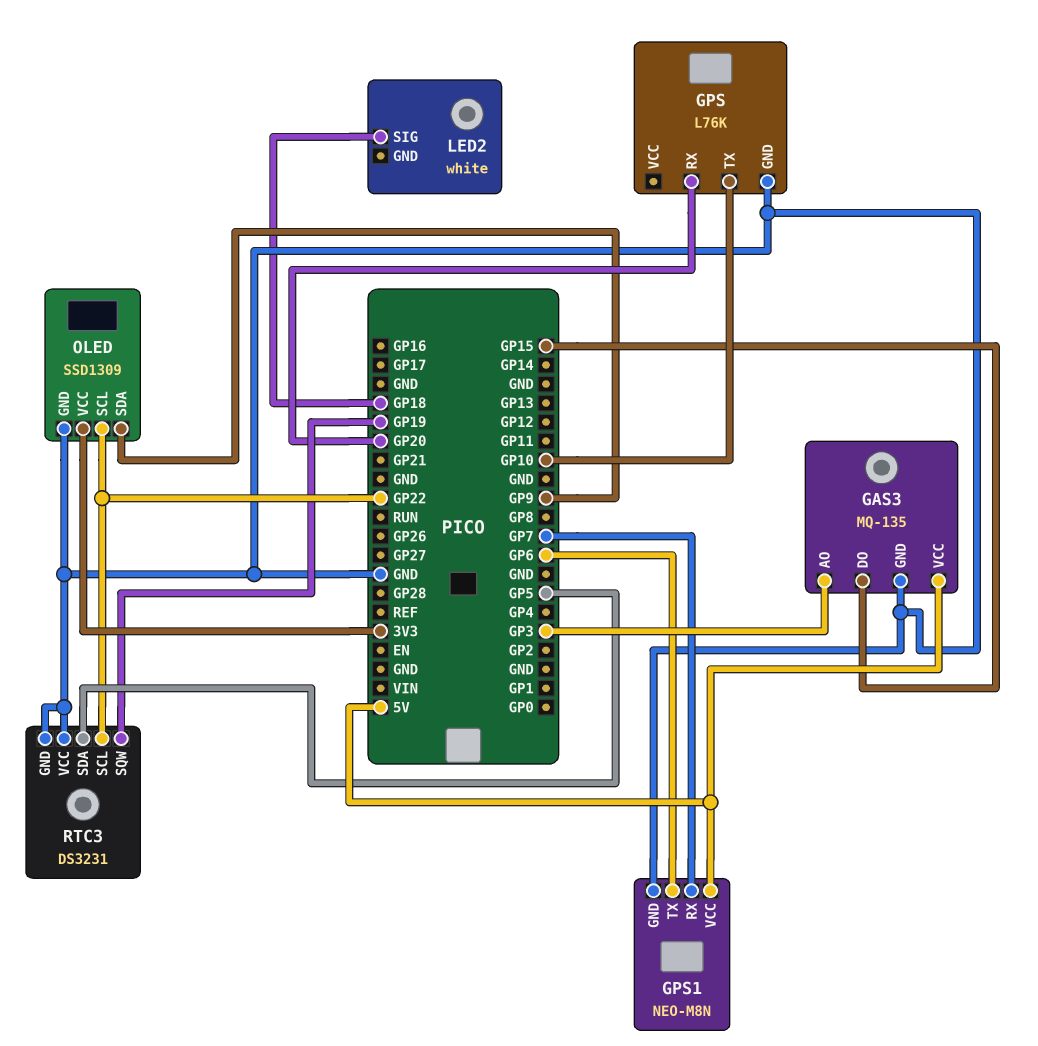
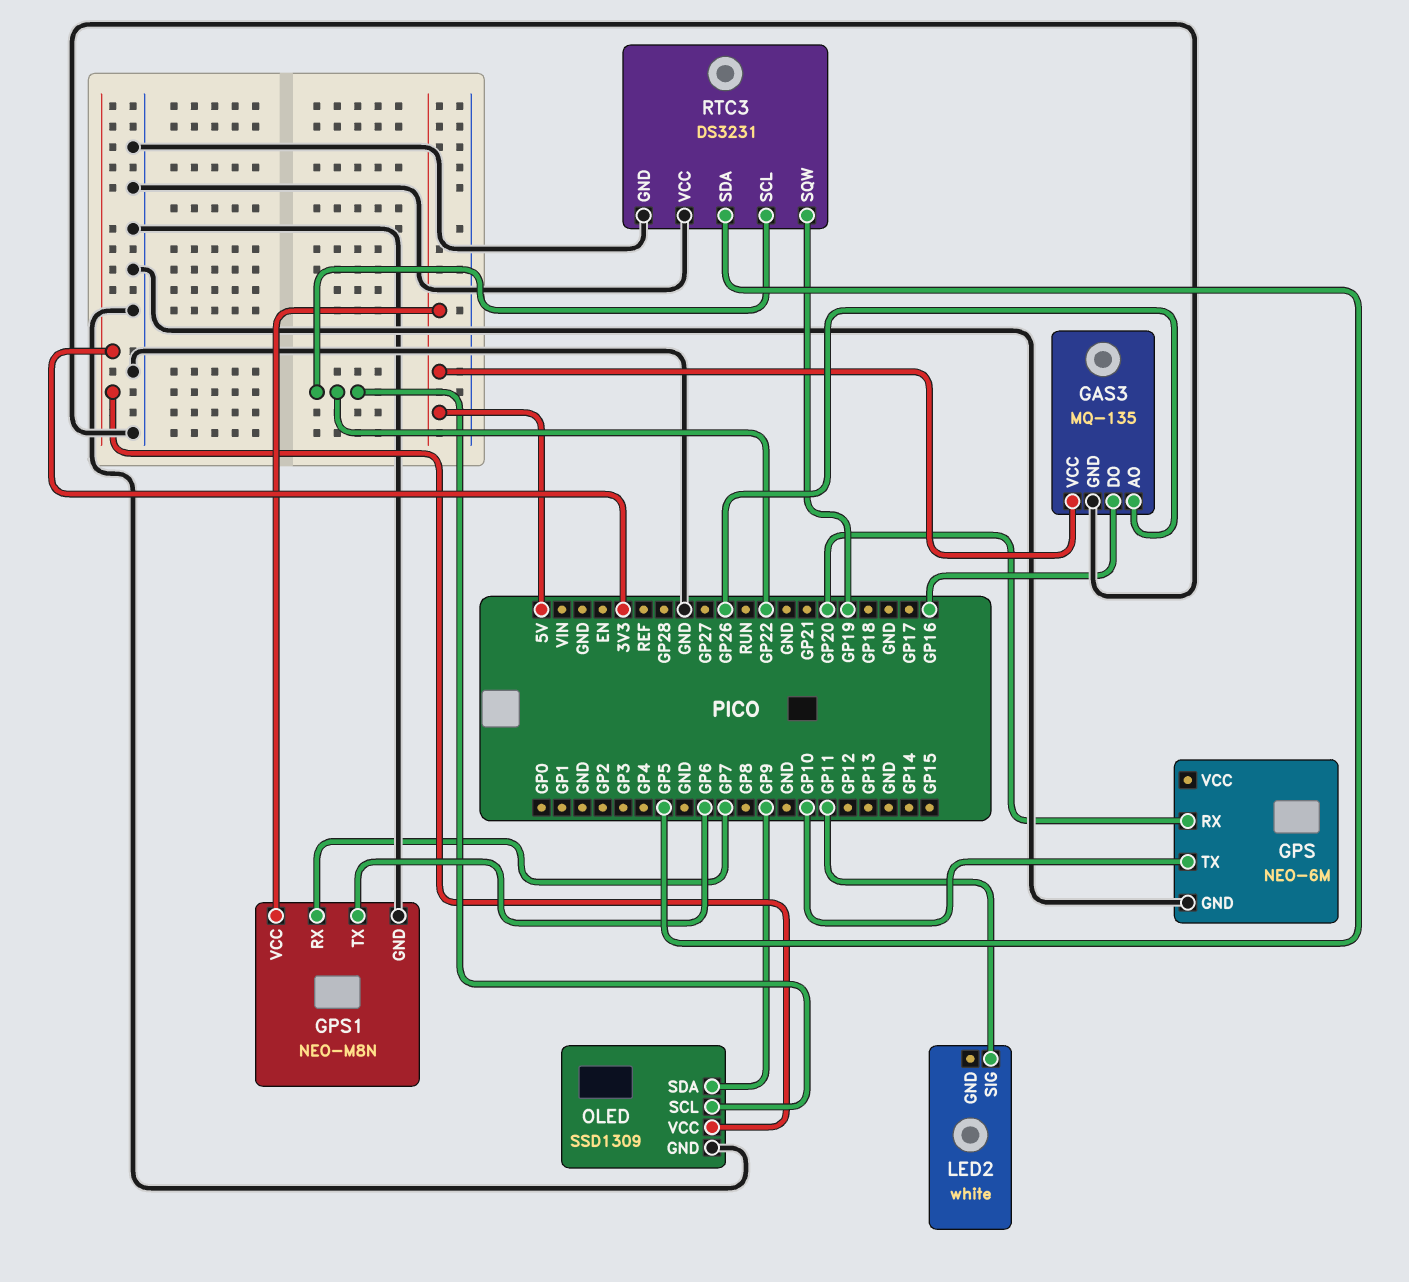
GAS3 pin AO: GP3 -> GP26
GAS3 pin DO: GP15 -> GP16
GPS: L76K -> NEO-6M
LED2 pin SIG: GP18 -> GP11

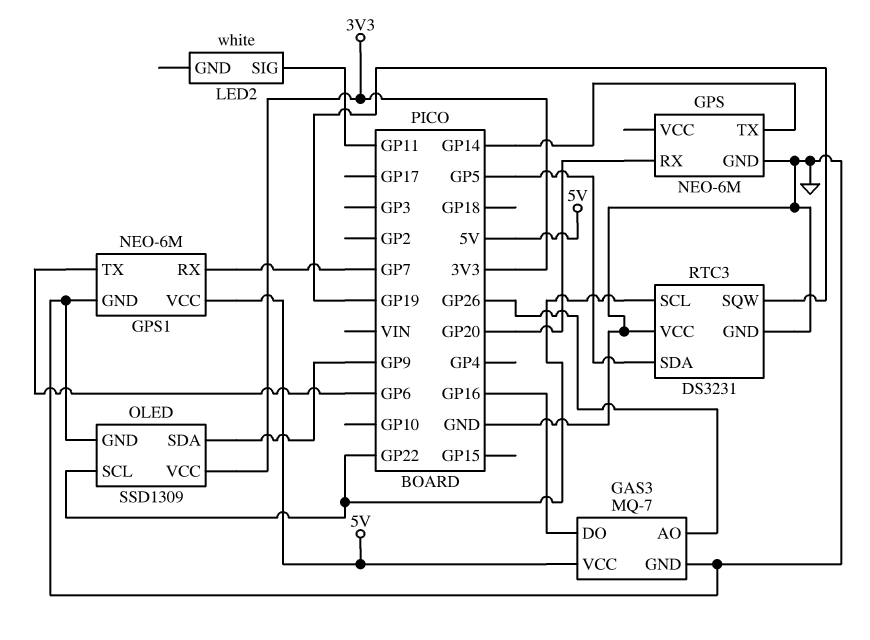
GAS3: MQ-135 -> MQ-7
GPS pin TX: GP10 -> GP14
GPS1: NEO-M8N -> NEO-6M

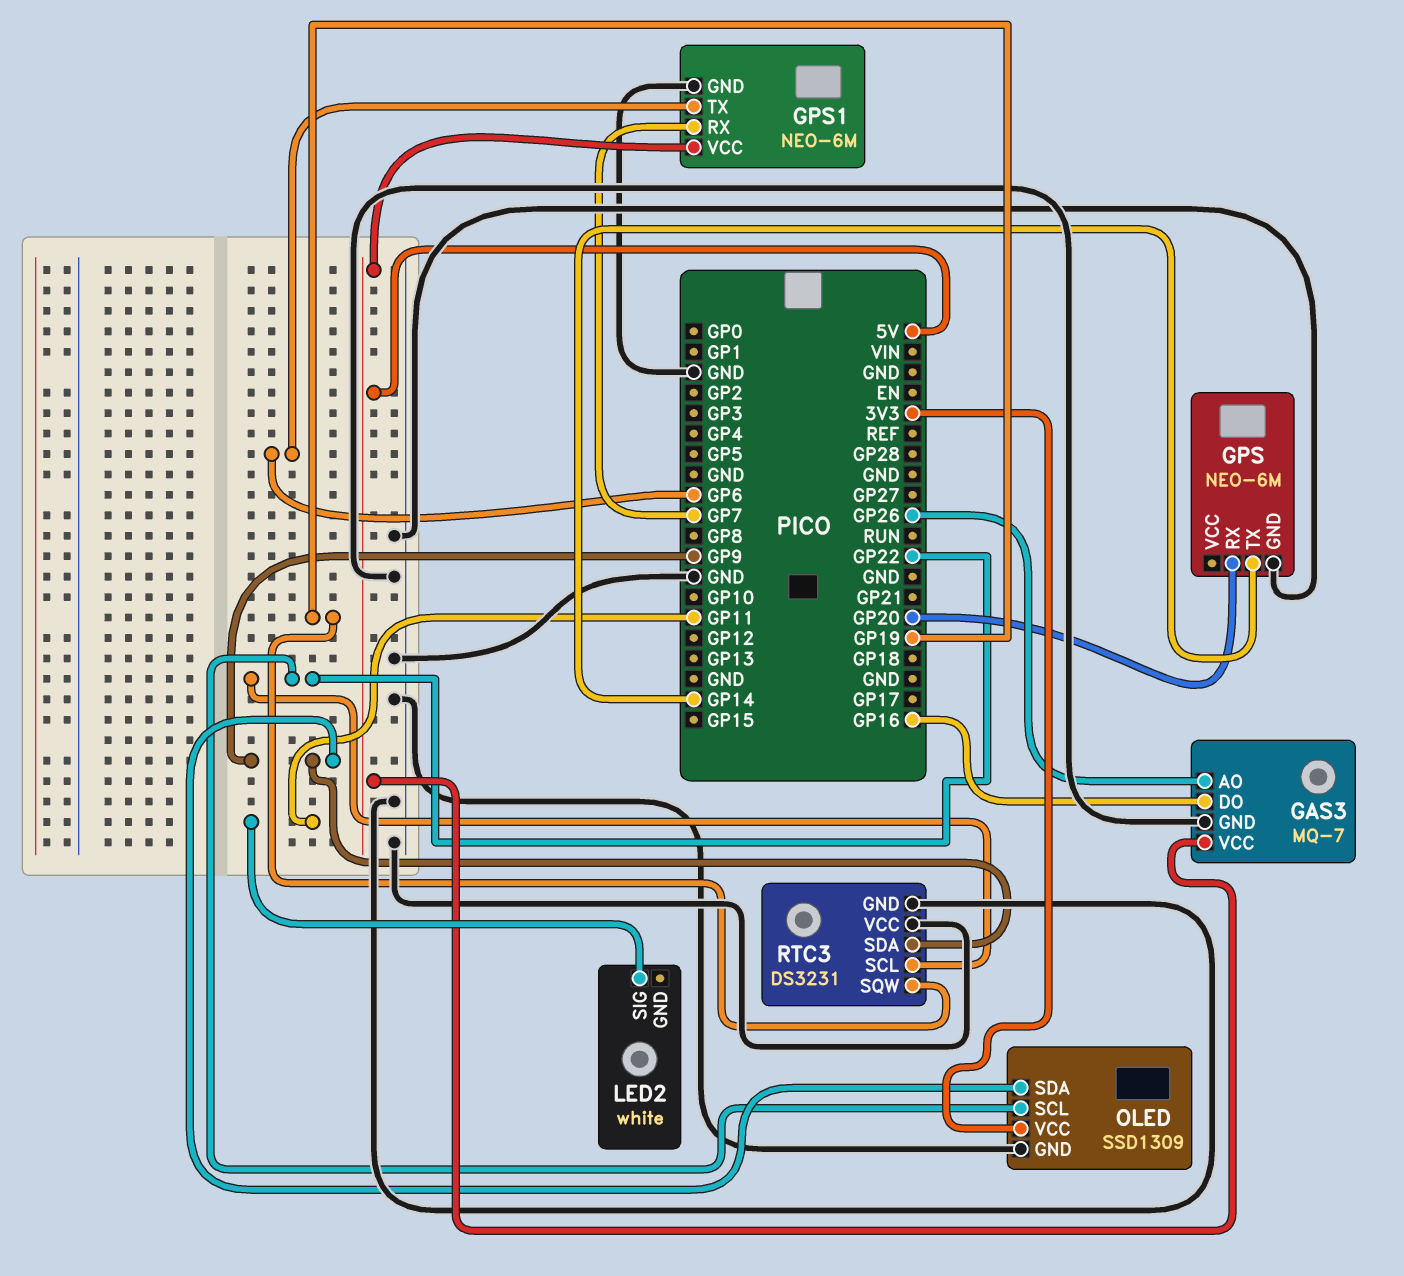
RTC3 pin SDA: GP5 -> GP9

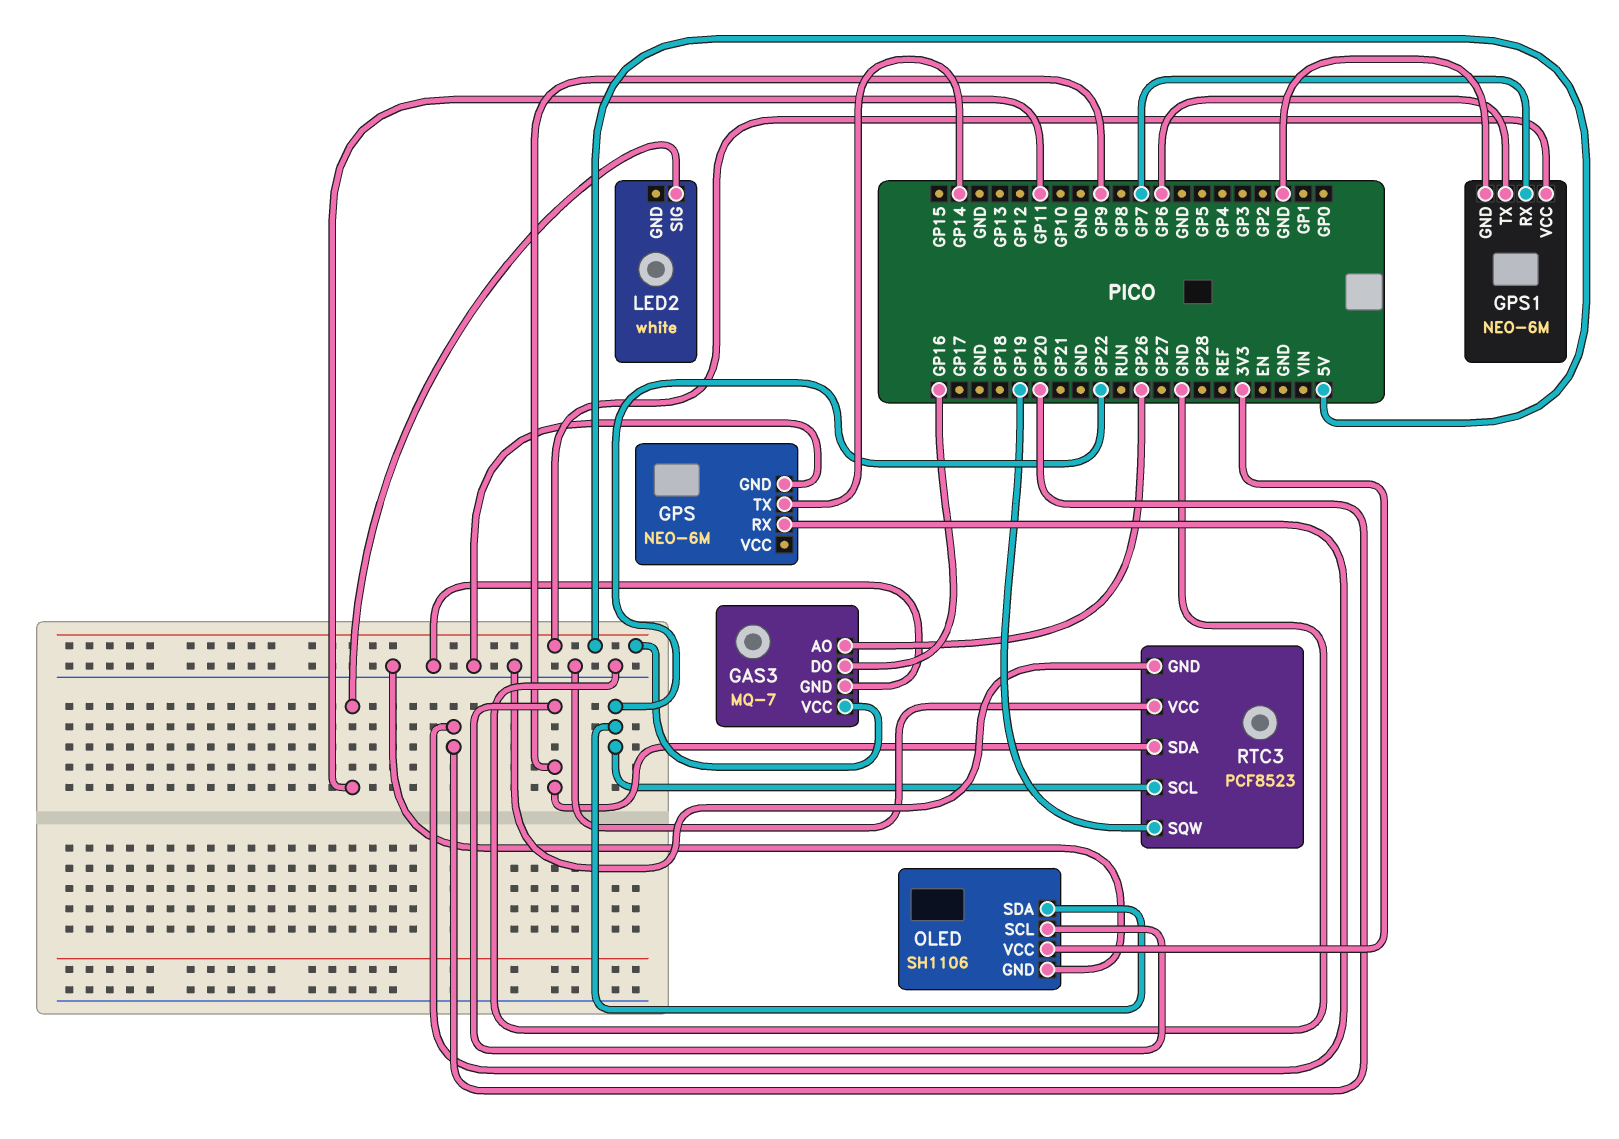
OLED: SSD1309 -> SH1106
OLED pin SCL: GP22 -> GP9
OLED pin SDA: GP9 -> GP22
RTC3: DS3231 -> PCF8523

